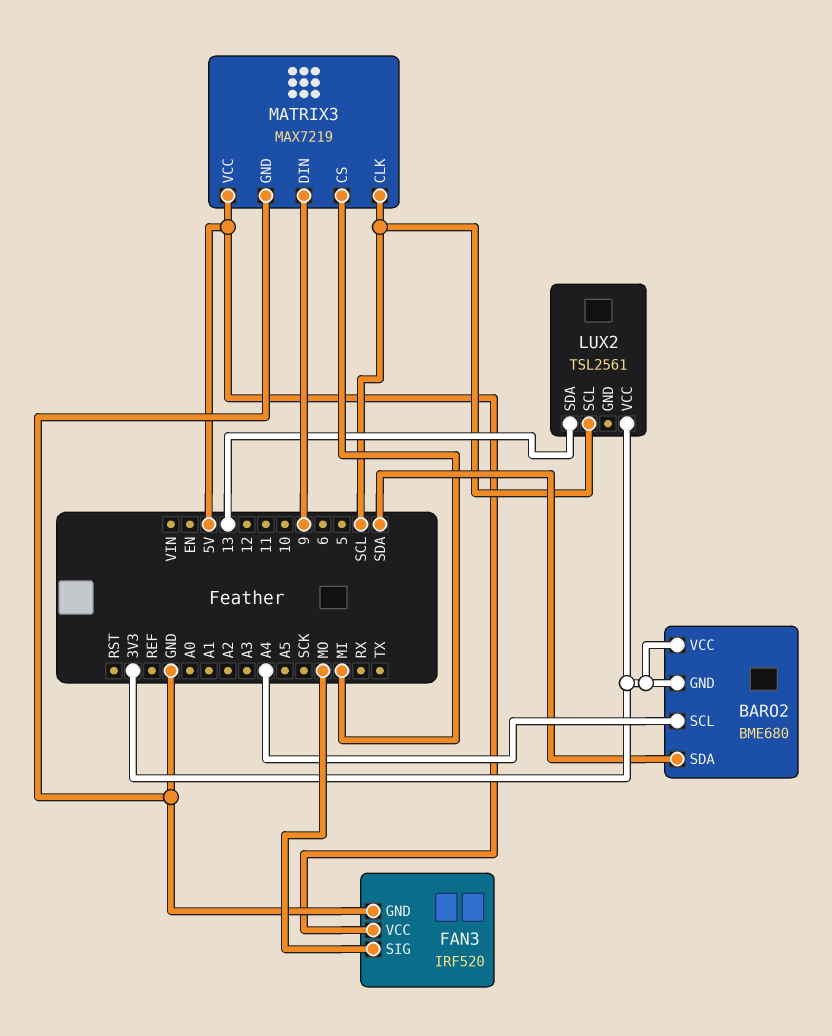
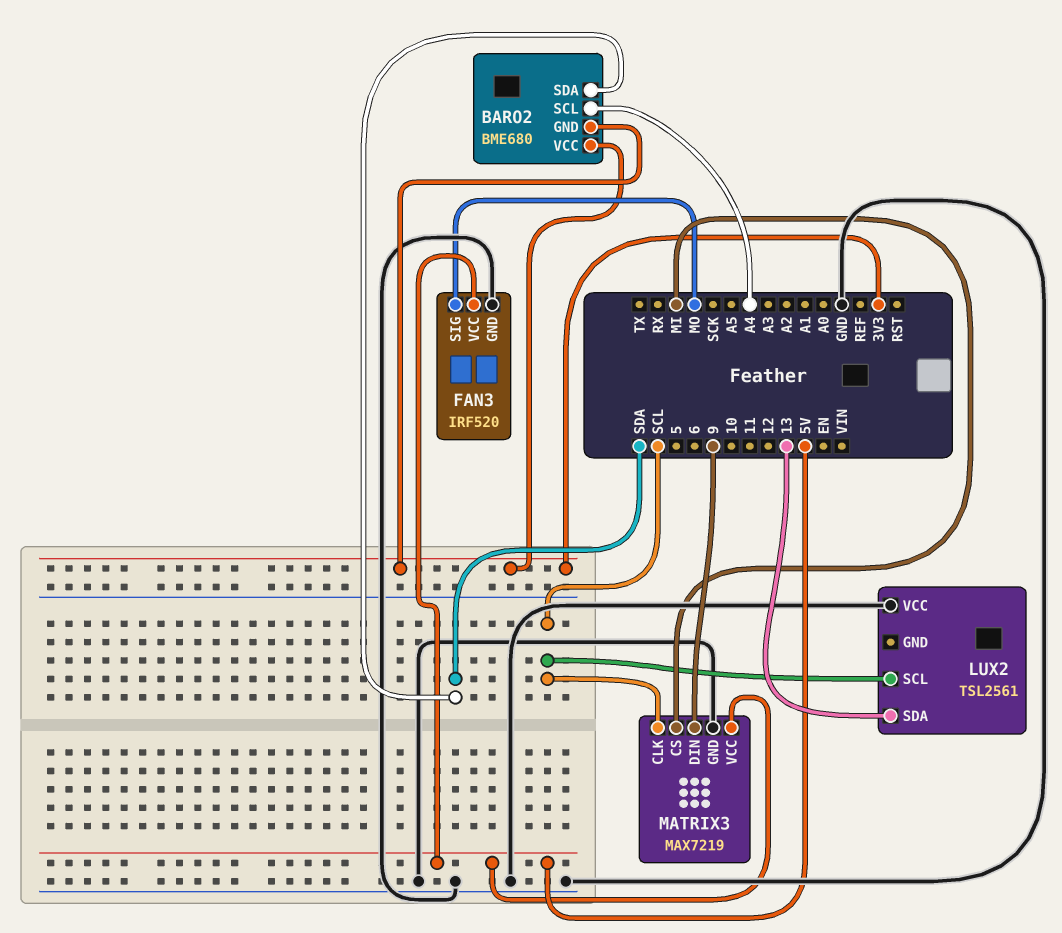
LUX2 pin VCC: 3V3 -> GND

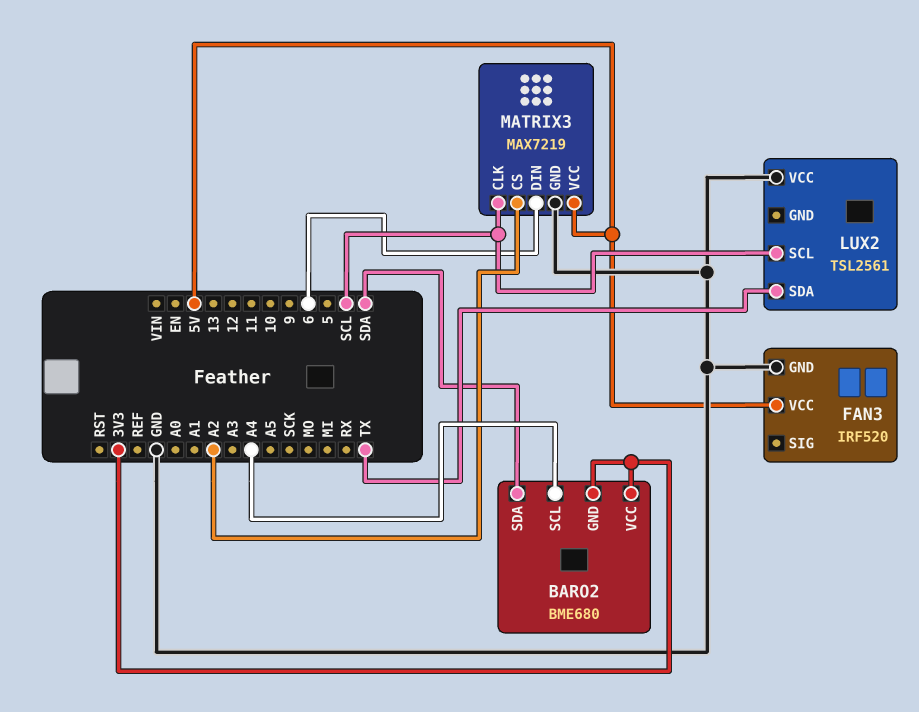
FAN3 pin SIG: MO -> none
LUX2 pin SDA: 13 -> TX
MATRIX3 pin CS: MI -> A2
MATRIX3 pin DIN: 9 -> 6

